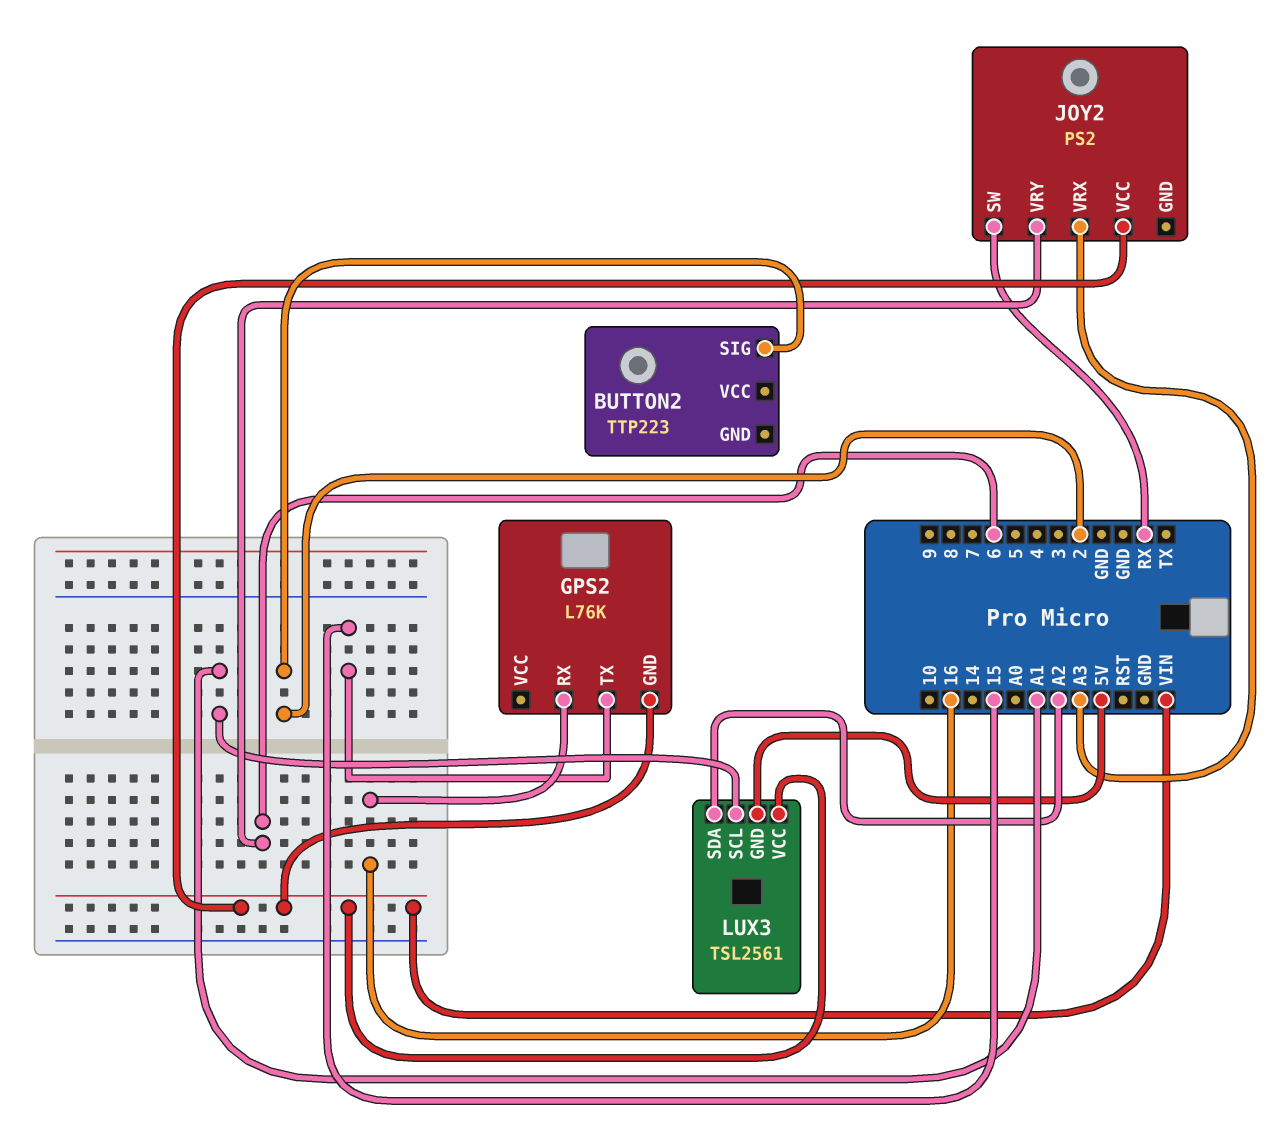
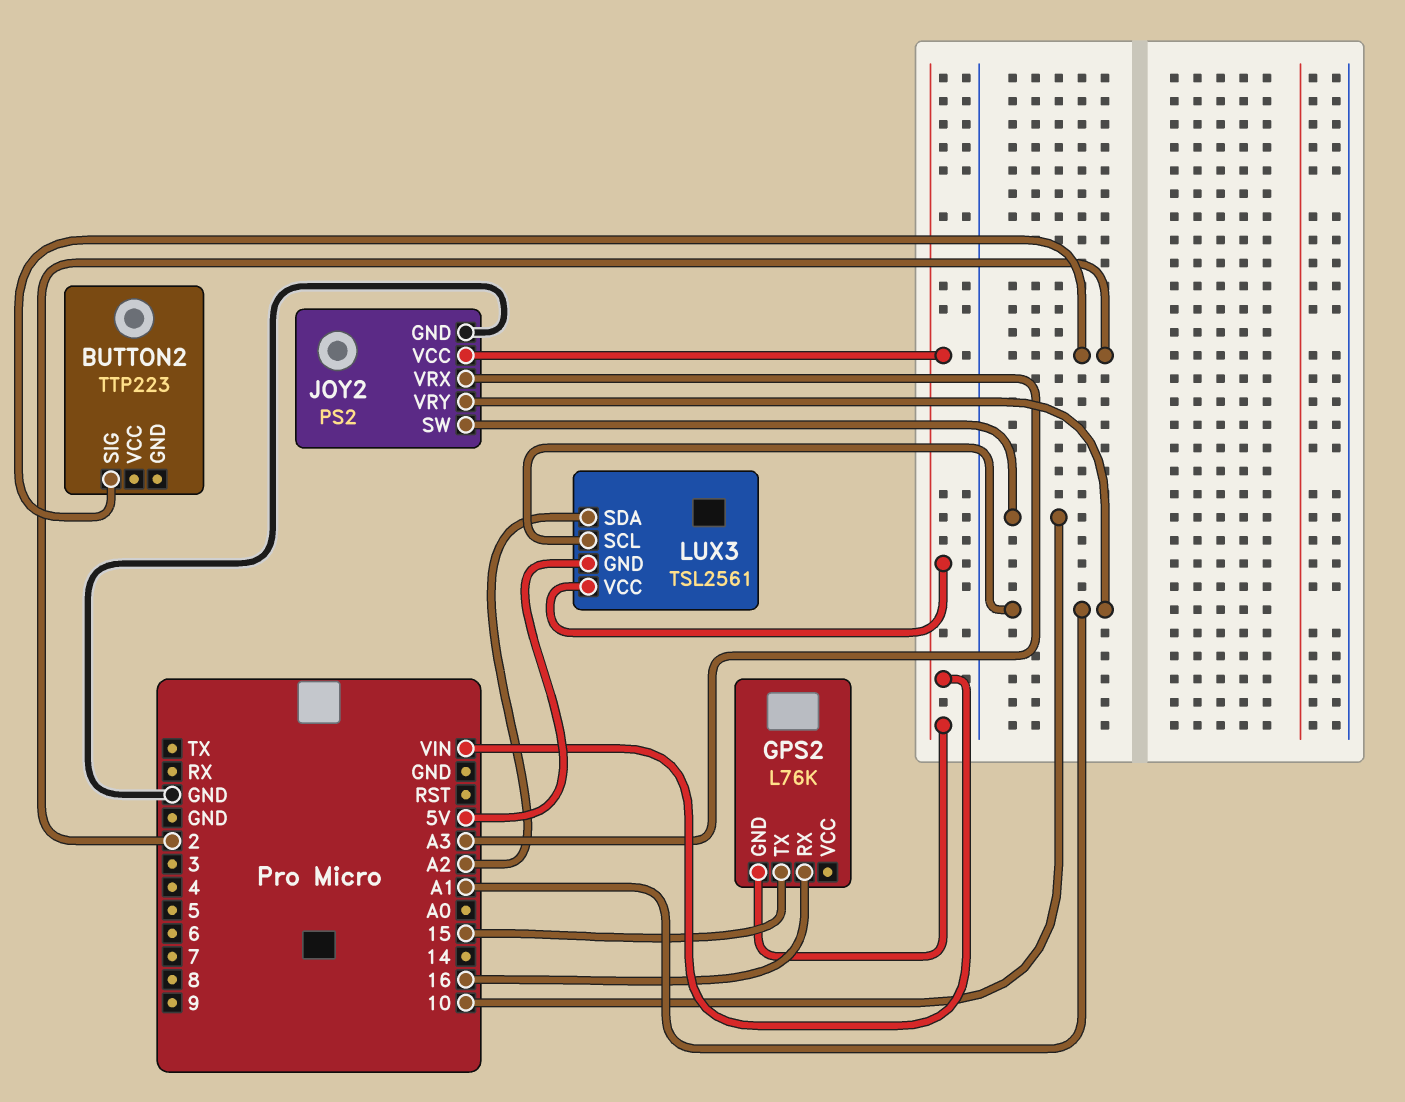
JOY2 pin GND: none -> GND
JOY2 pin SW: RX -> 10
JOY2 pin VRY: 6 -> A1

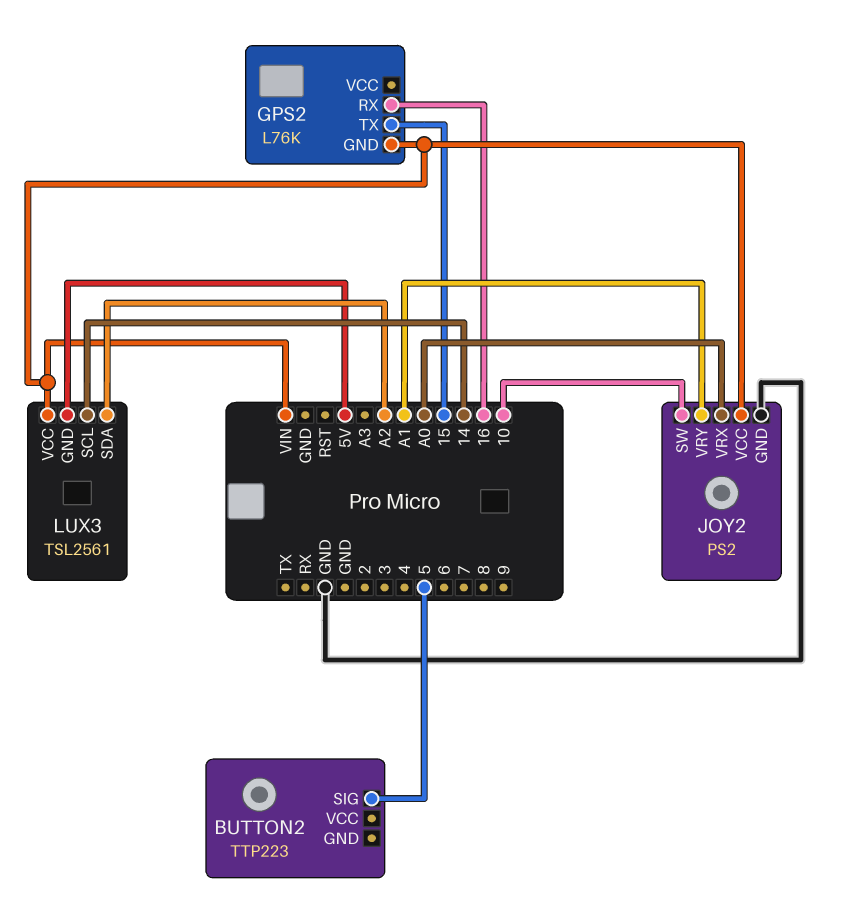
BUTTON2 pin SIG: 2 -> 5
JOY2 pin VRX: A3 -> A0
LUX3 pin SCL: A1 -> 14

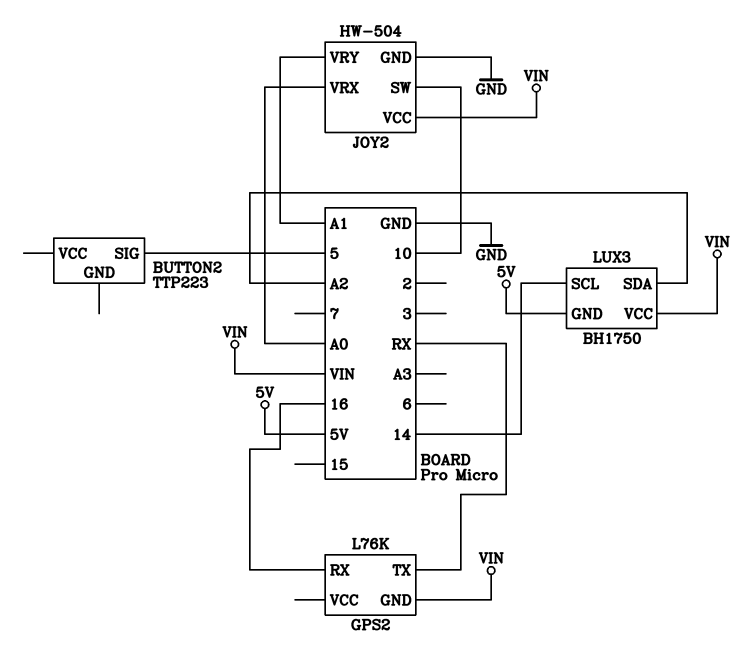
GPS2 pin TX: 15 -> RX
JOY2: PS2 -> HW-504
LUX3: TSL2561 -> BH1750

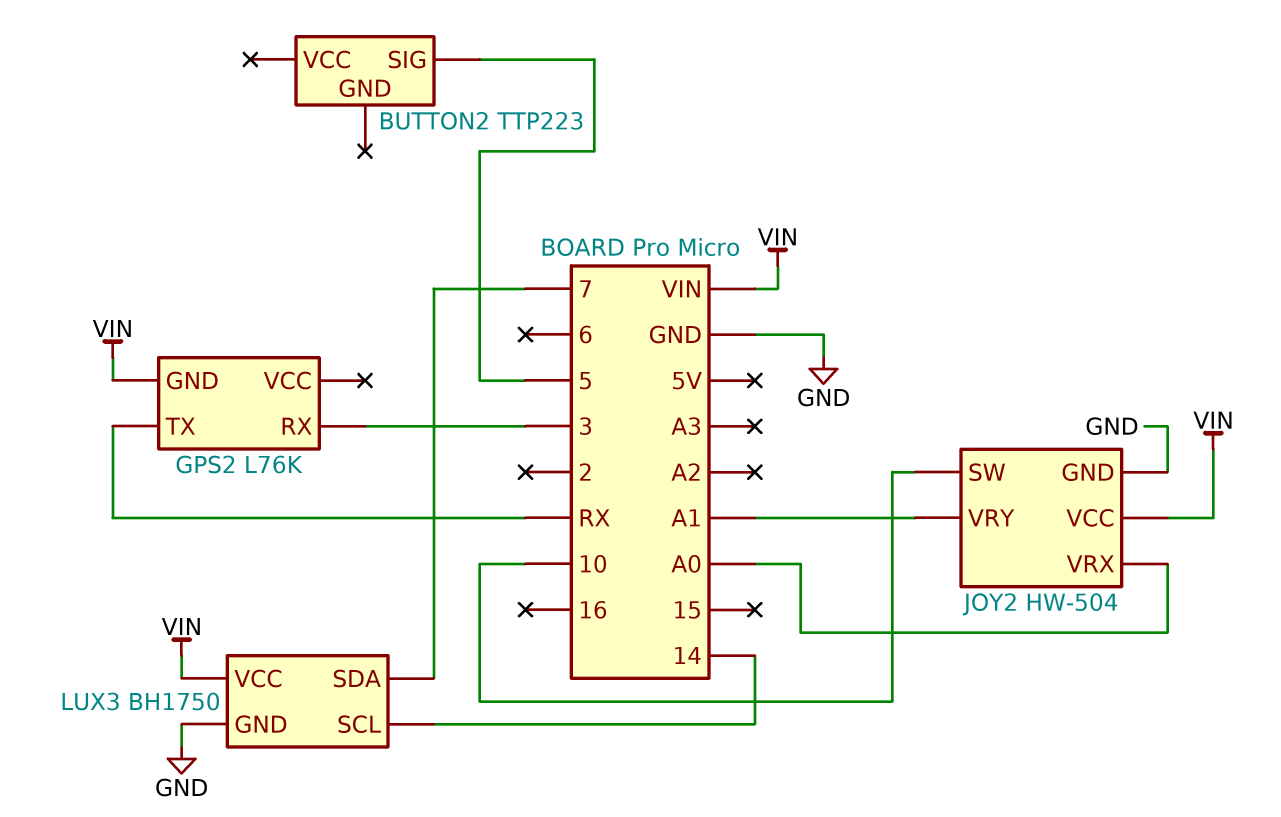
GPS2 pin RX: 16 -> 3
LUX3 pin GND: 5V -> GND
LUX3 pin SDA: A2 -> 7

